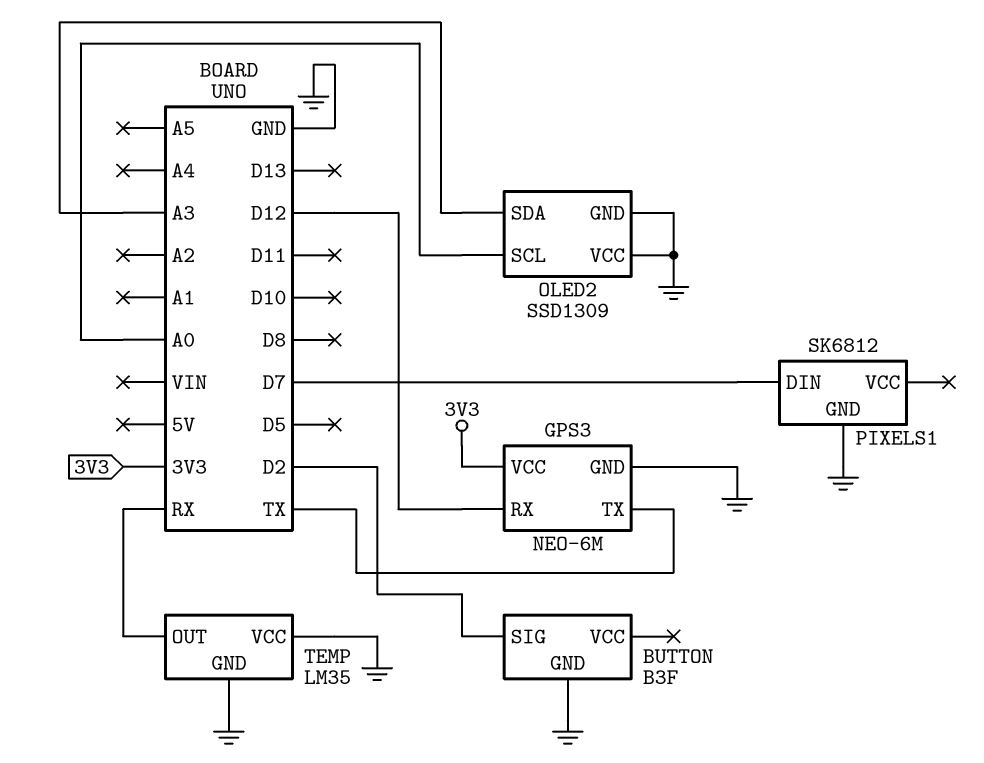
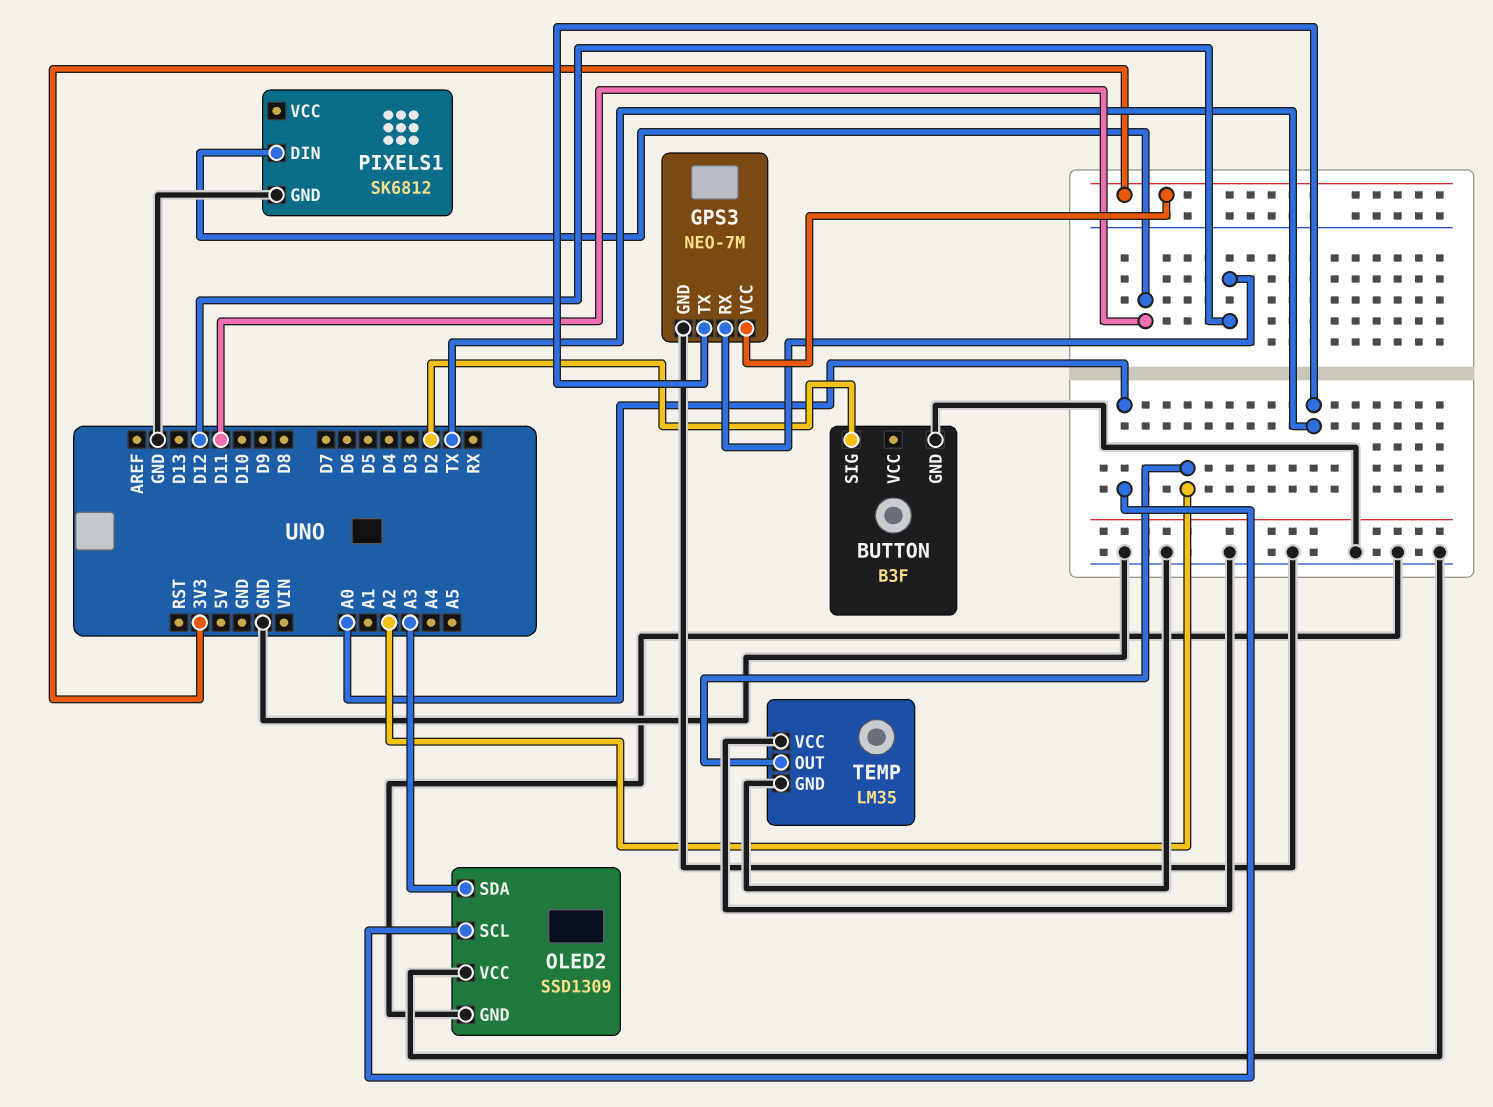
GPS3: NEO-6M -> NEO-7M
PIXELS1 pin DIN: D7 -> D11
TEMP pin OUT: RX -> A2

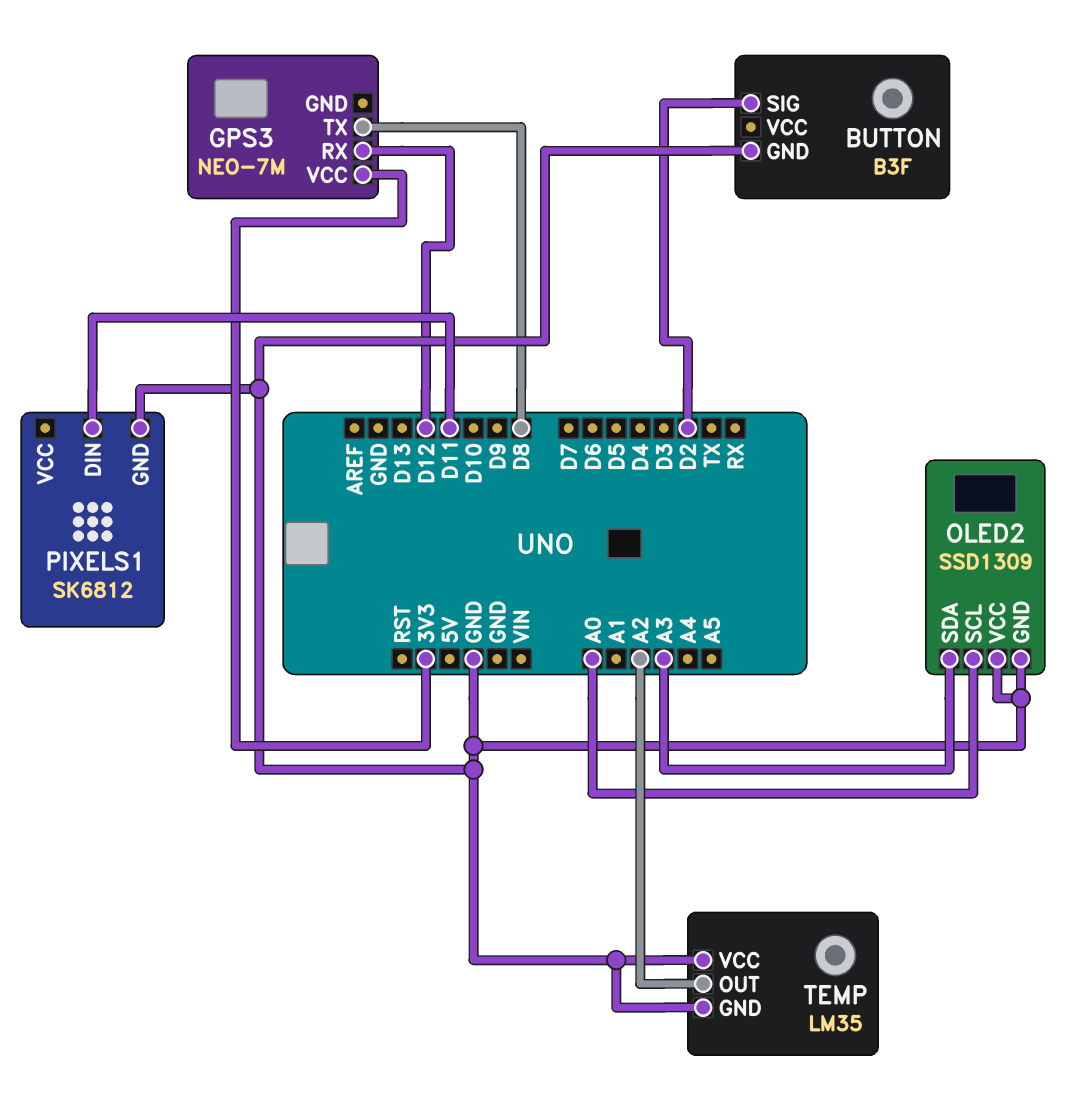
GPS3 pin GND: GND -> none
GPS3 pin TX: TX -> D8

